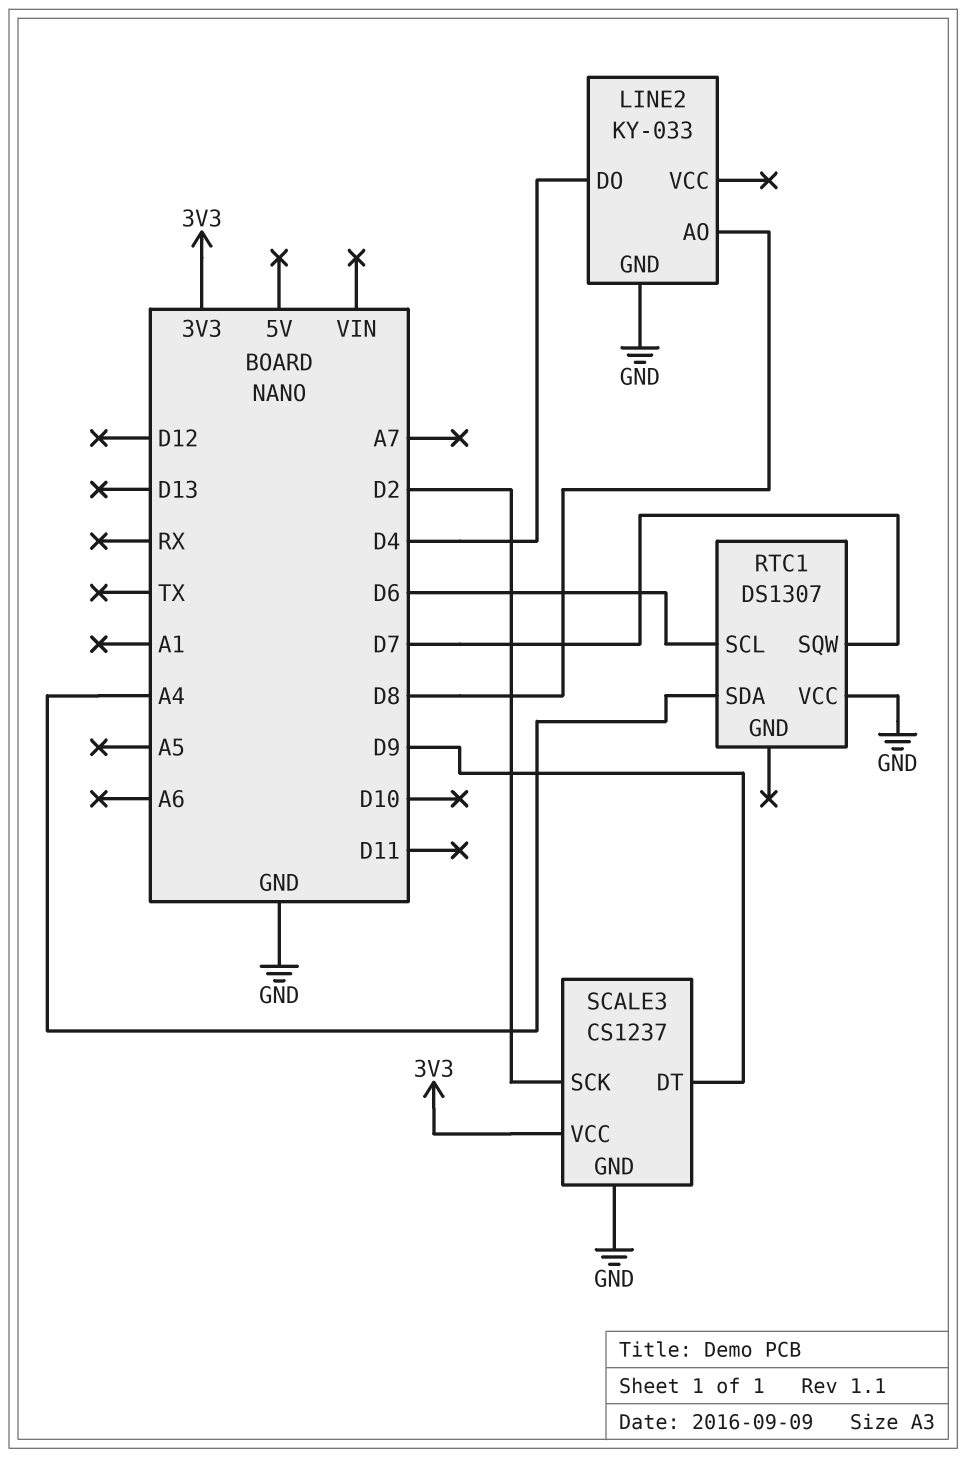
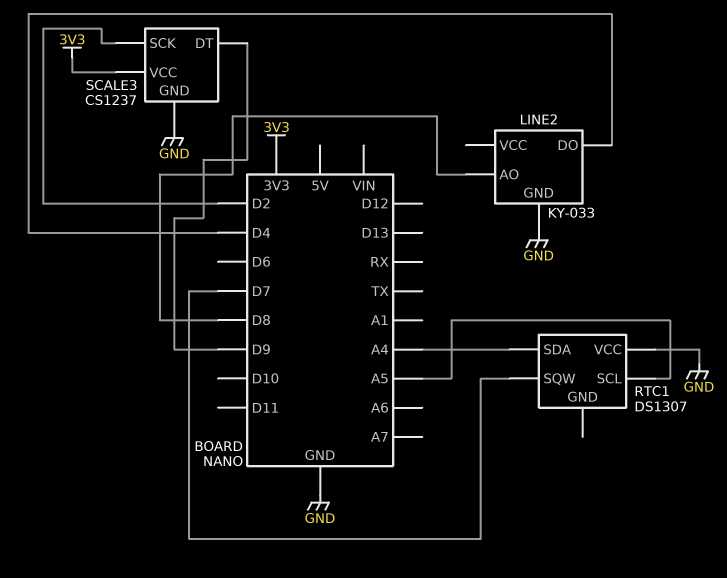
RTC1 pin SCL: D6 -> A5

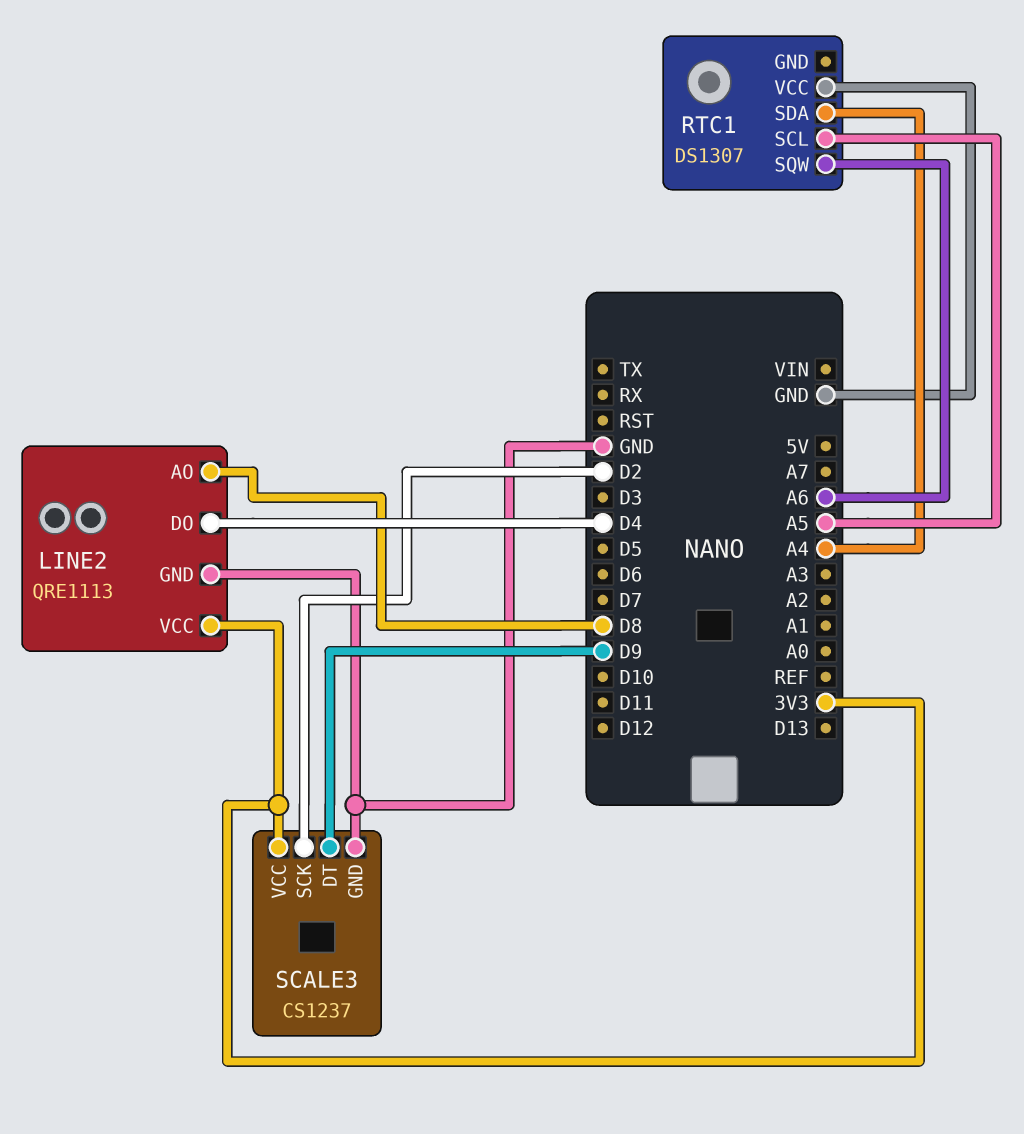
LINE2: KY-033 -> QRE1113
LINE2 pin VCC: none -> 3V3
RTC1 pin SQW: D7 -> A6

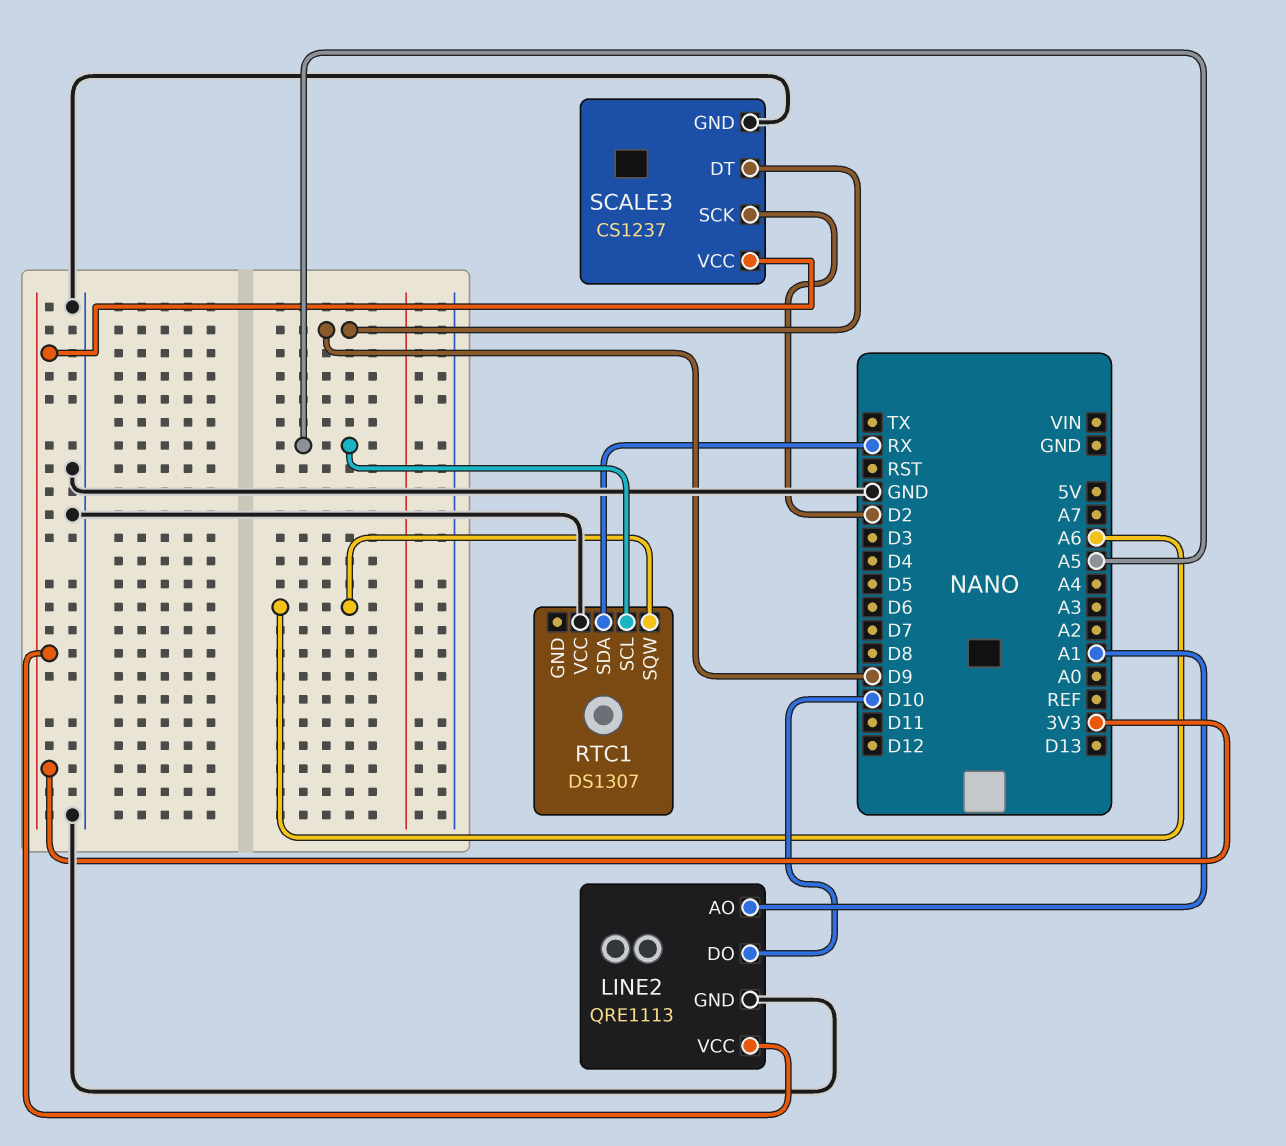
LINE2 pin AO: D8 -> A1
LINE2 pin DO: D4 -> D10
RTC1 pin SDA: A4 -> RX

